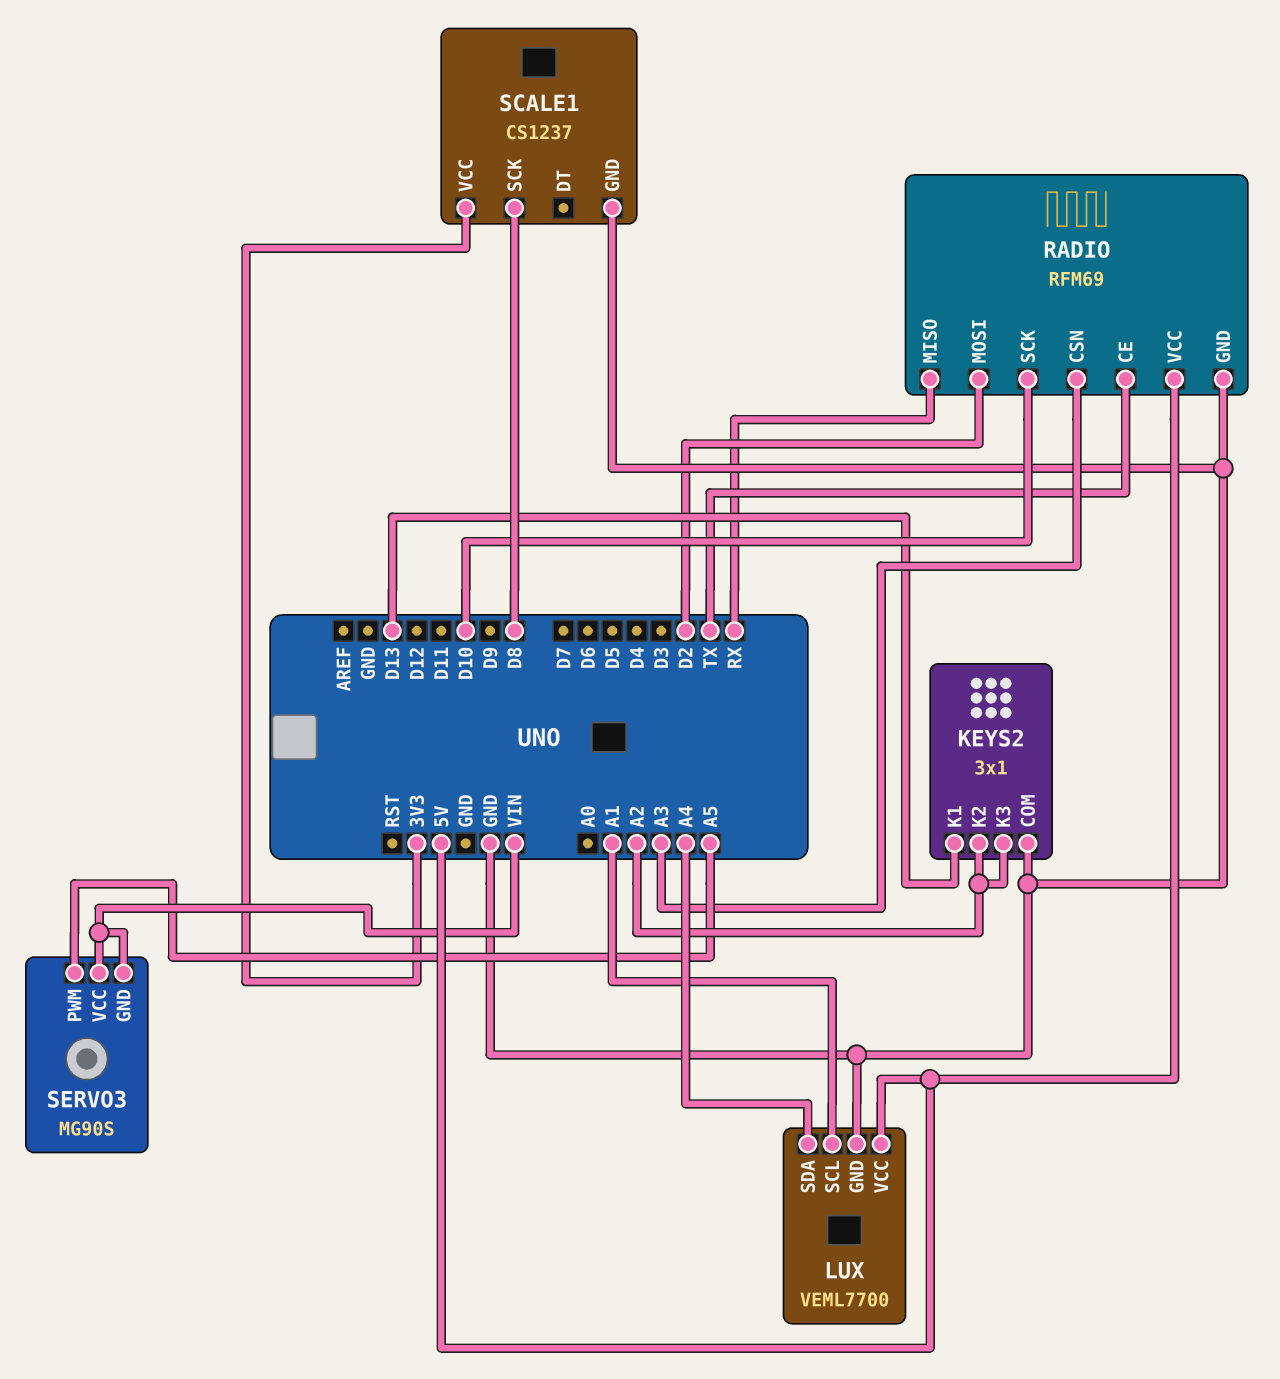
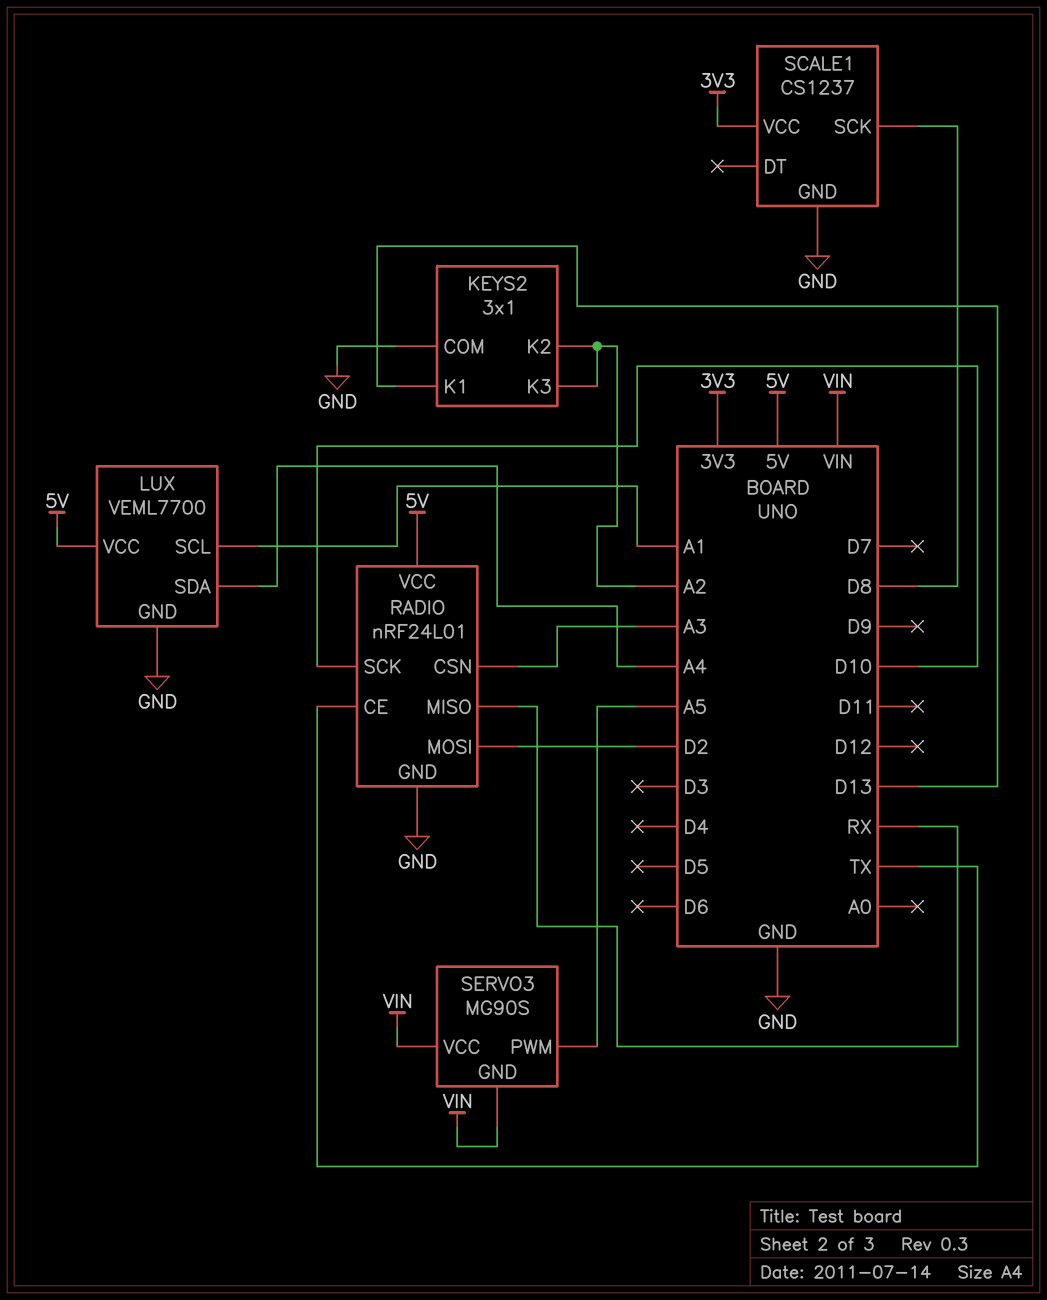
RADIO: RFM69 -> nRF24L01

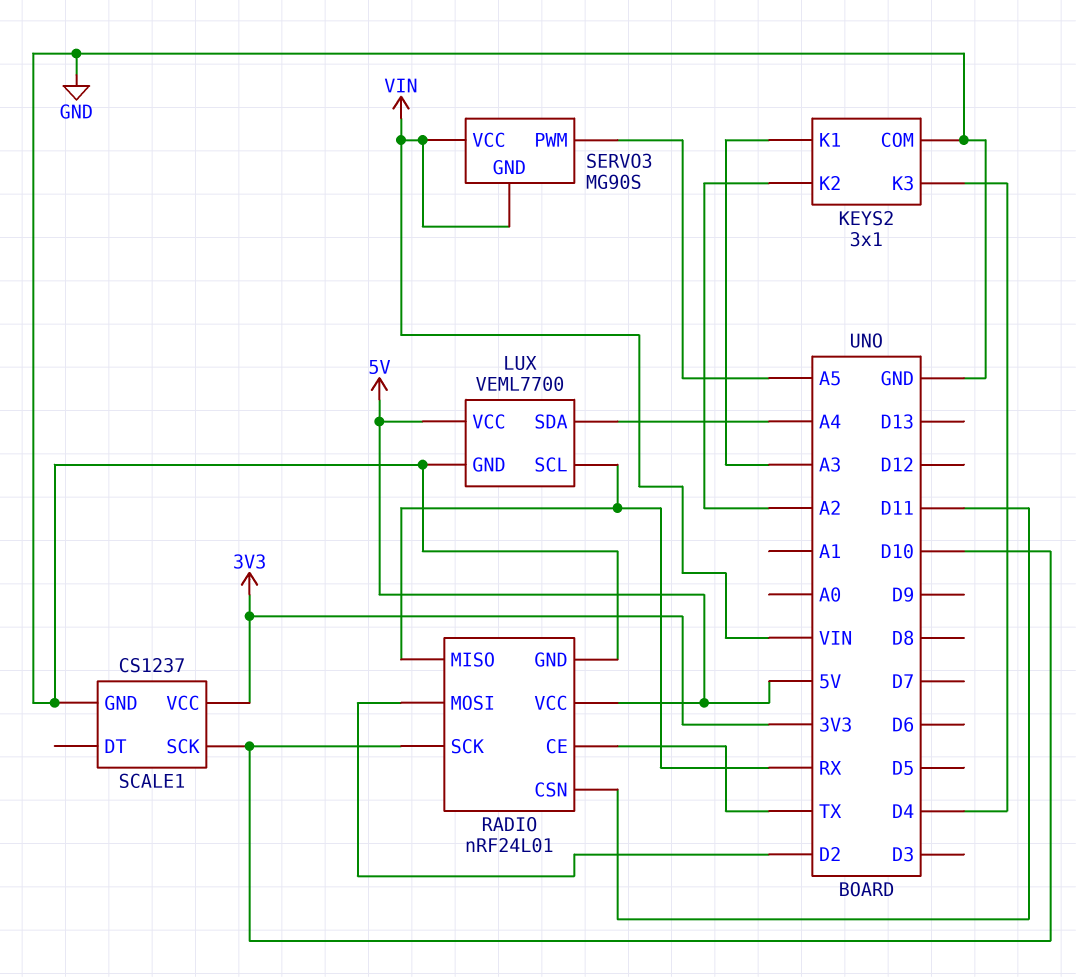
KEYS2 pin K1: D13 -> A3
KEYS2 pin K3: A2 -> D4
LUX pin SCL: A1 -> RX
RADIO pin CSN: A3 -> D11
SCALE1 pin SCK: D8 -> D10

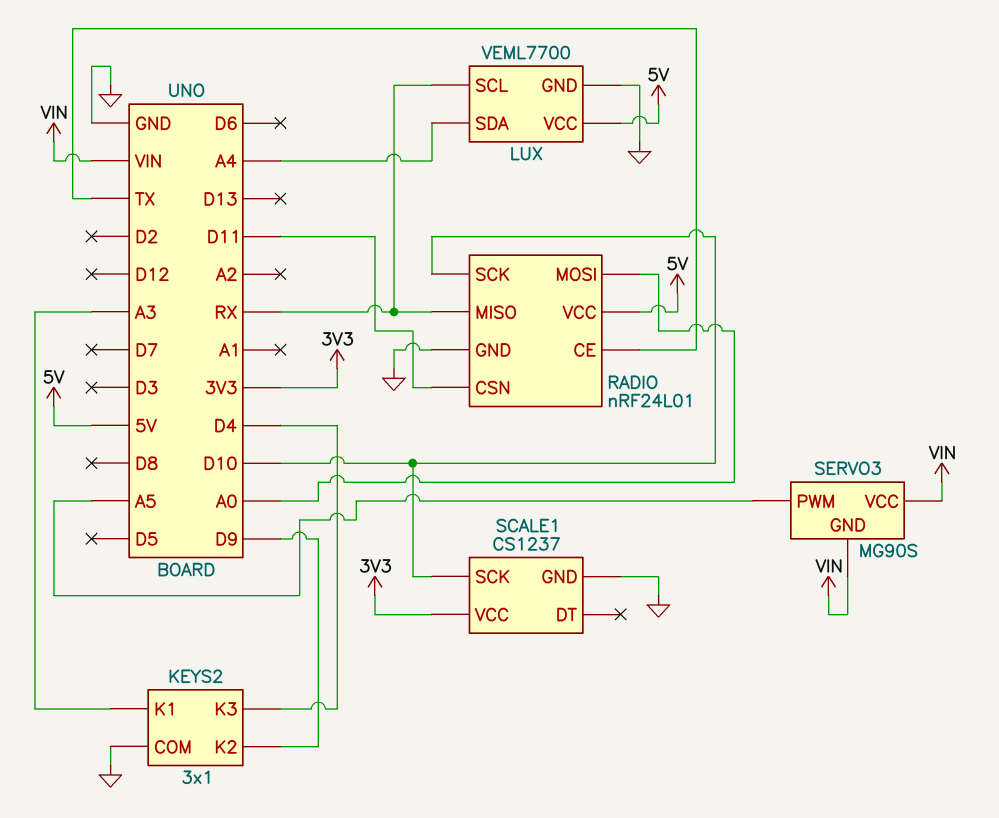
KEYS2 pin K2: A2 -> D9
RADIO pin MOSI: D2 -> A0

